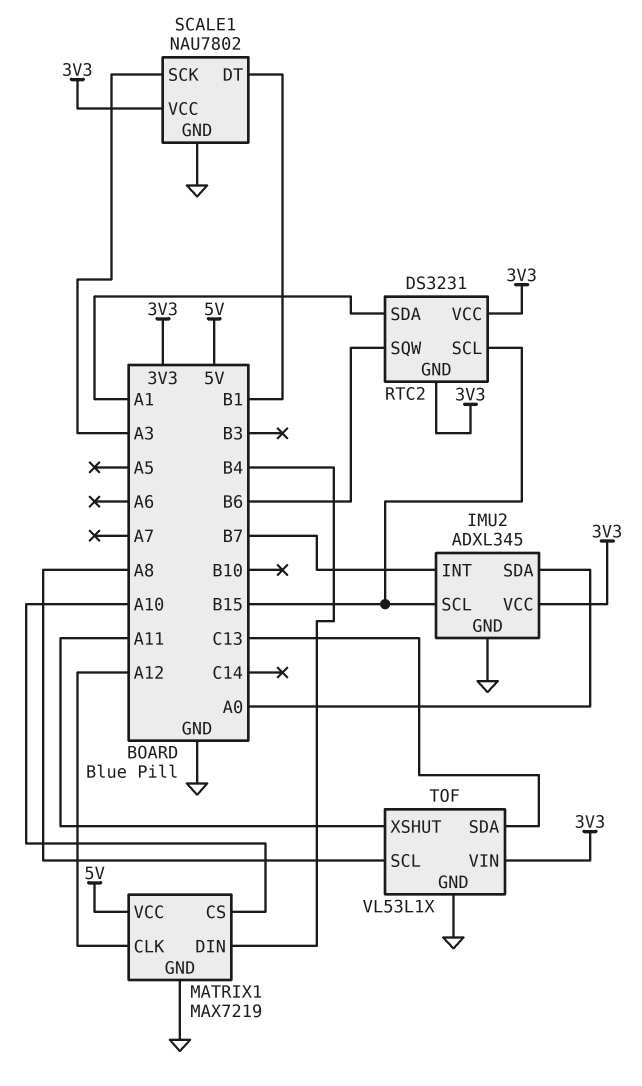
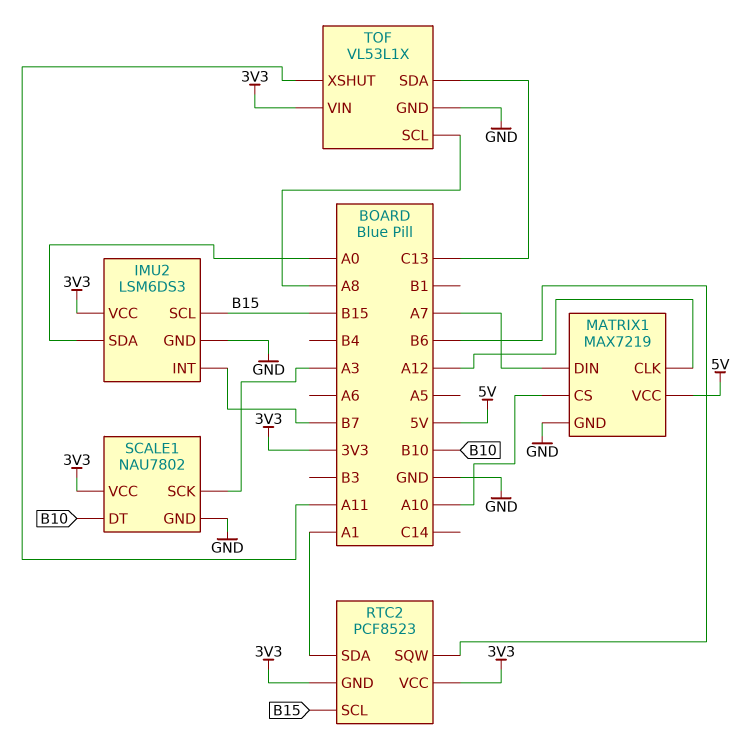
IMU2: ADXL345 -> LSM6DS3
MATRIX1 pin DIN: B4 -> A7
RTC2: DS3231 -> PCF8523
SCALE1 pin DT: B1 -> B10

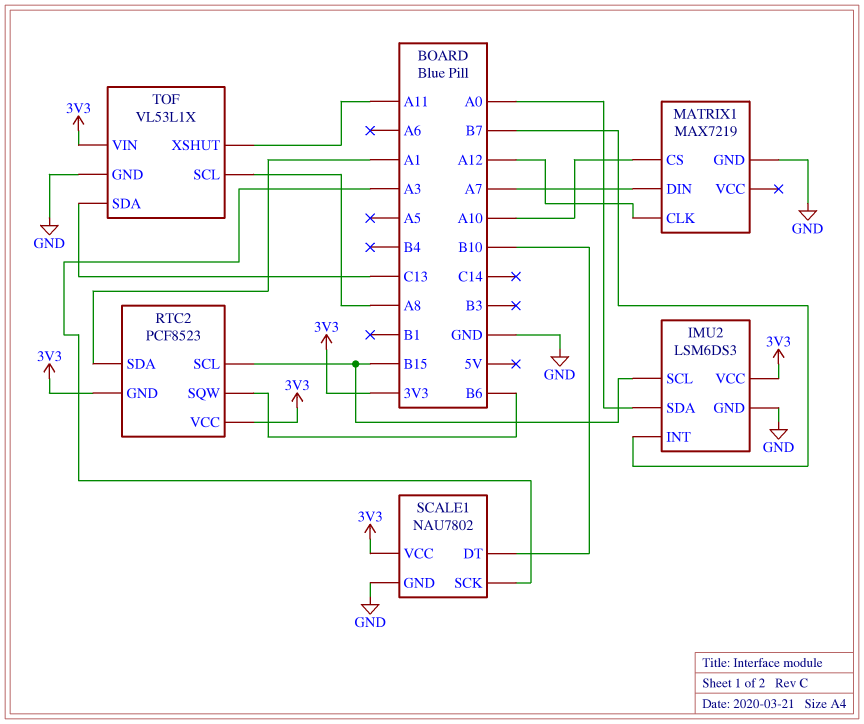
MATRIX1 pin VCC: 5V -> none

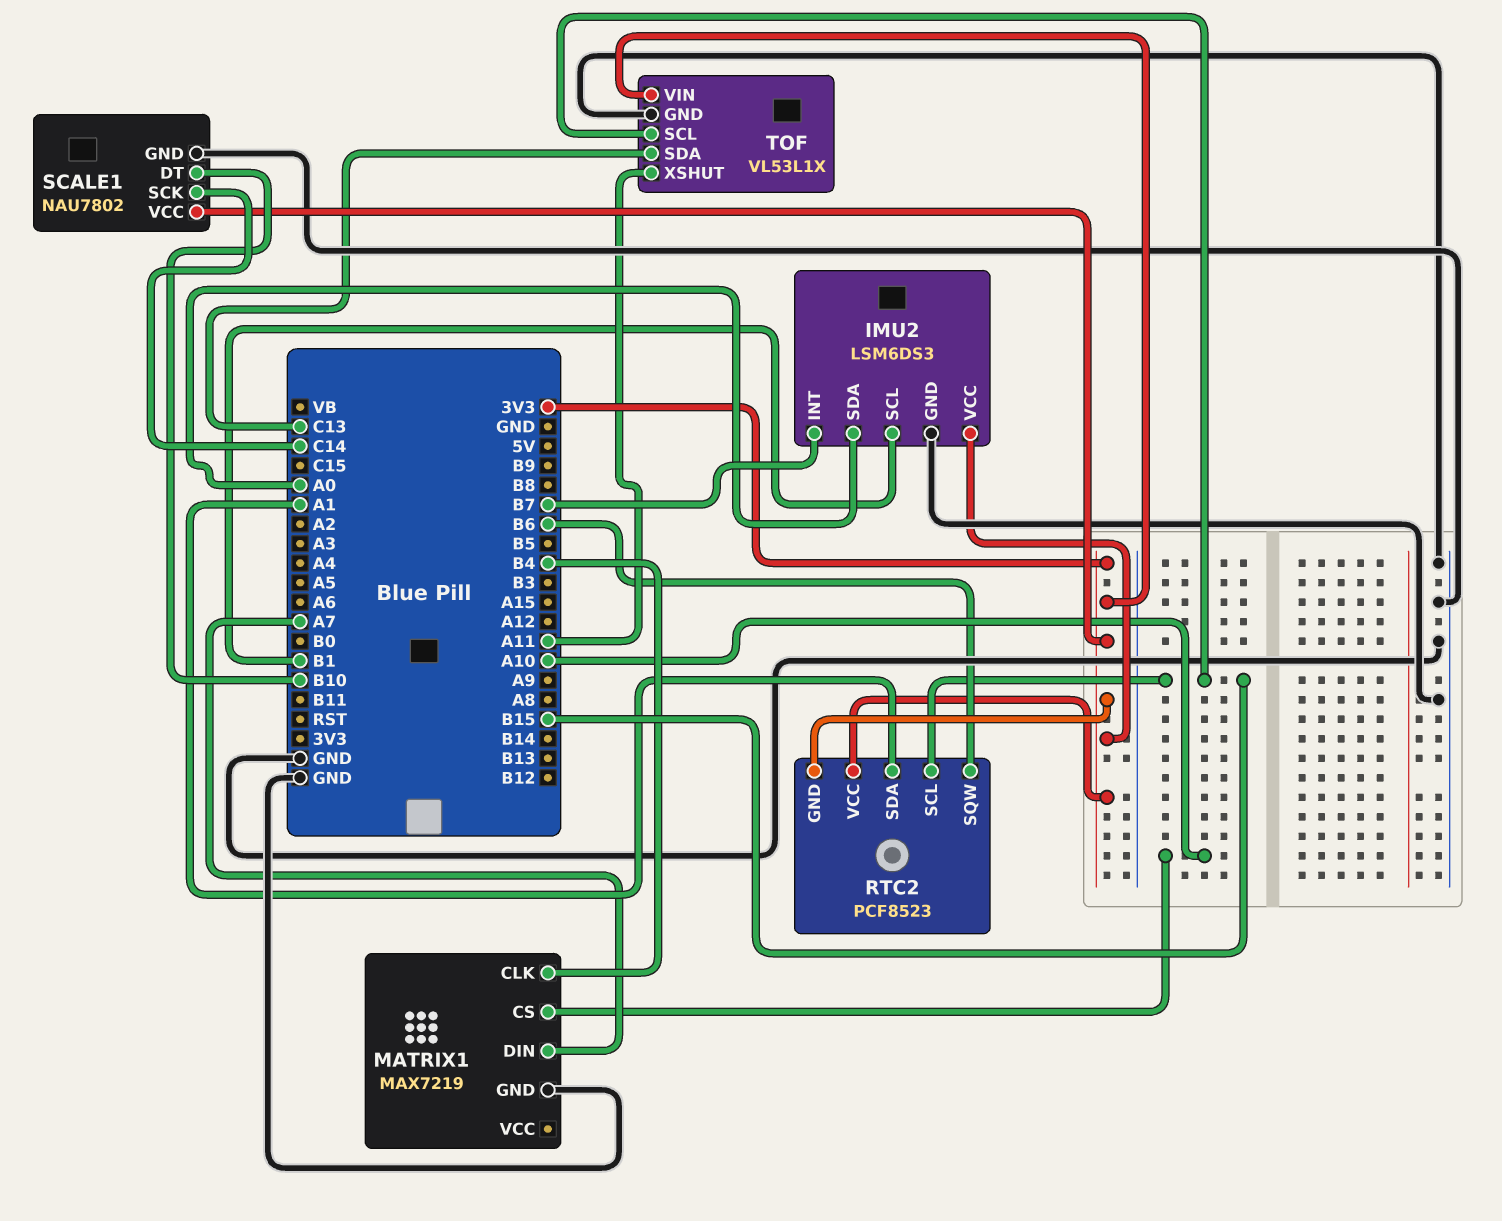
IMU2 pin SCL: B15 -> B1
MATRIX1 pin CLK: A12 -> B4
SCALE1 pin SCK: A3 -> C14
TOF pin SCL: A8 -> B15

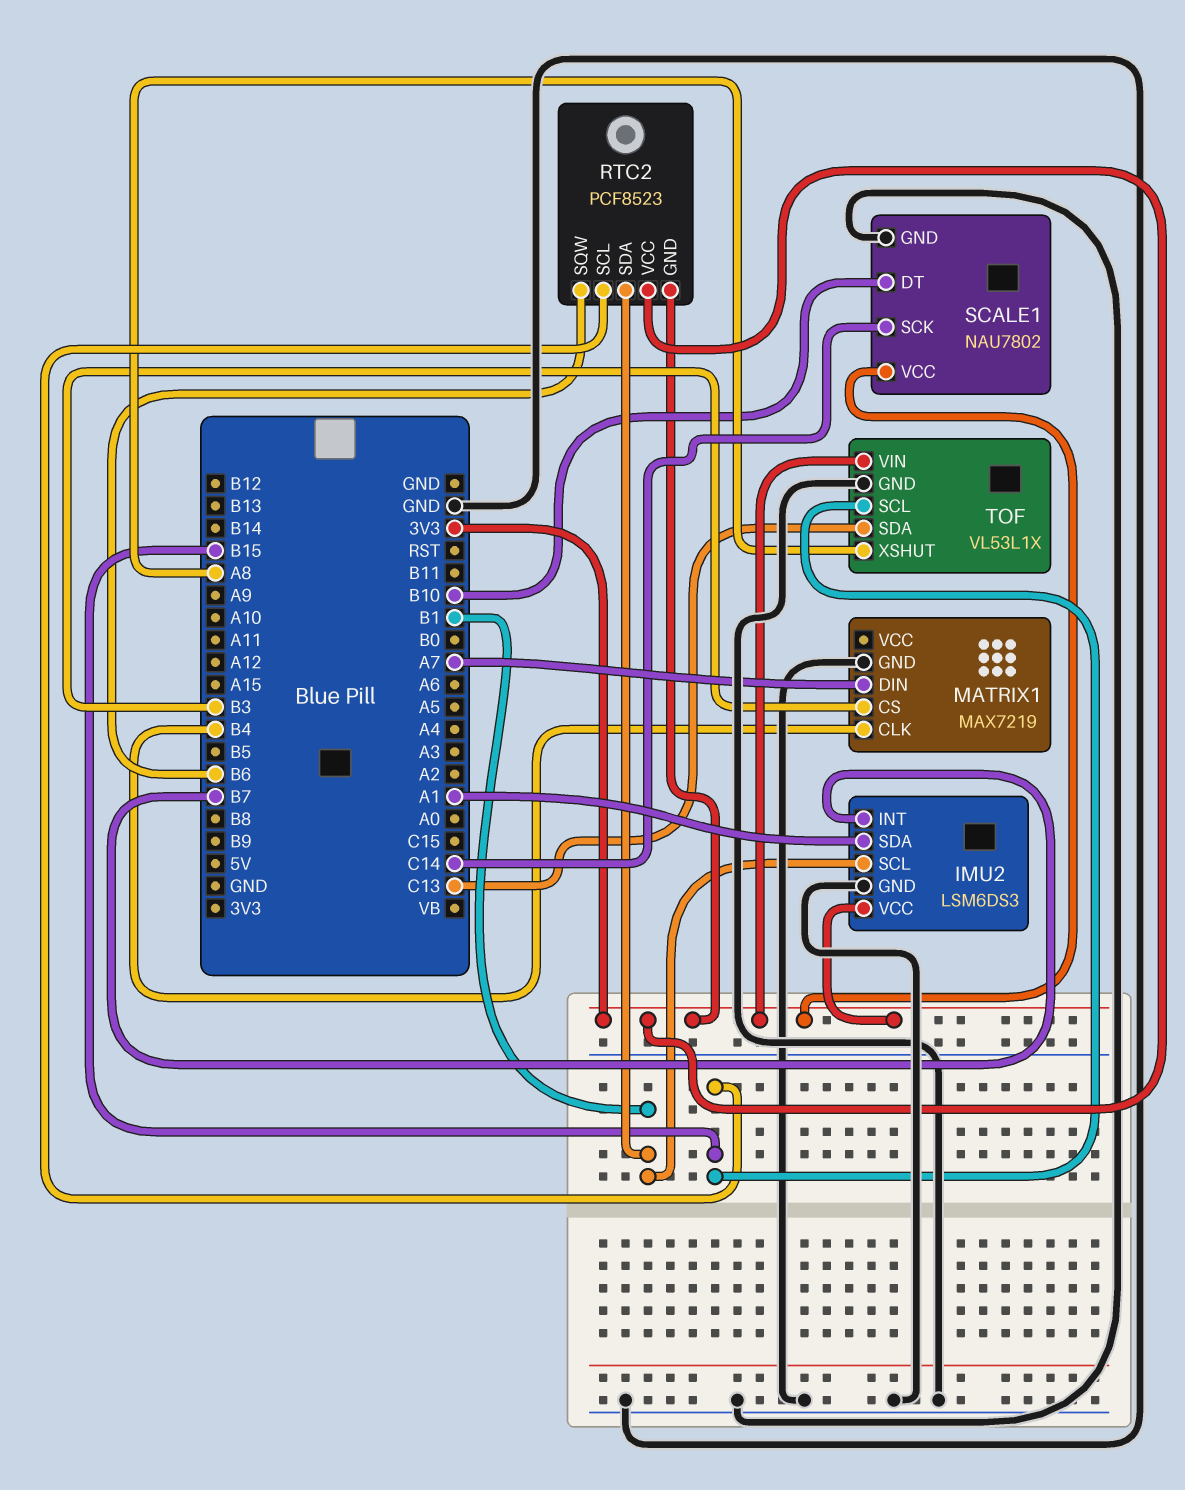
IMU2 pin SDA: A0 -> A1
MATRIX1 pin CS: A10 -> B3
RTC2 pin SDA: A1 -> B1
TOF pin XSHUT: A11 -> A8

